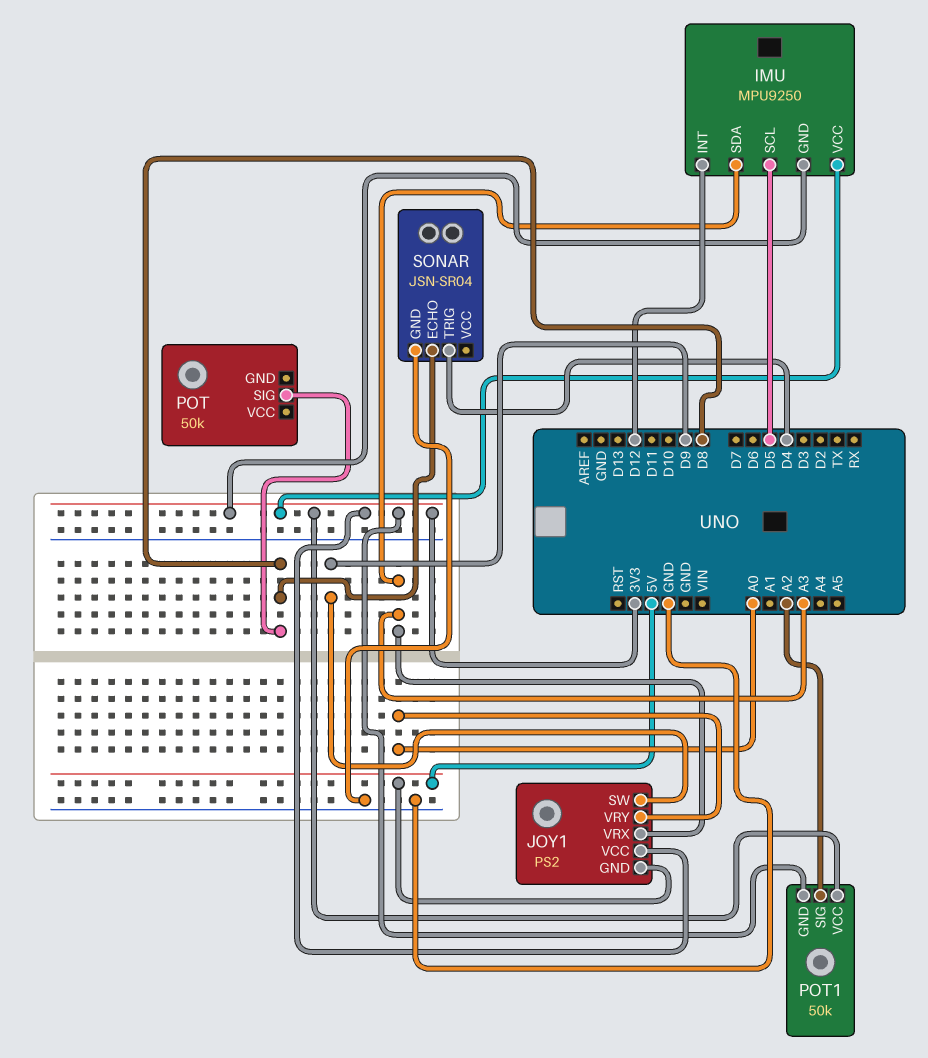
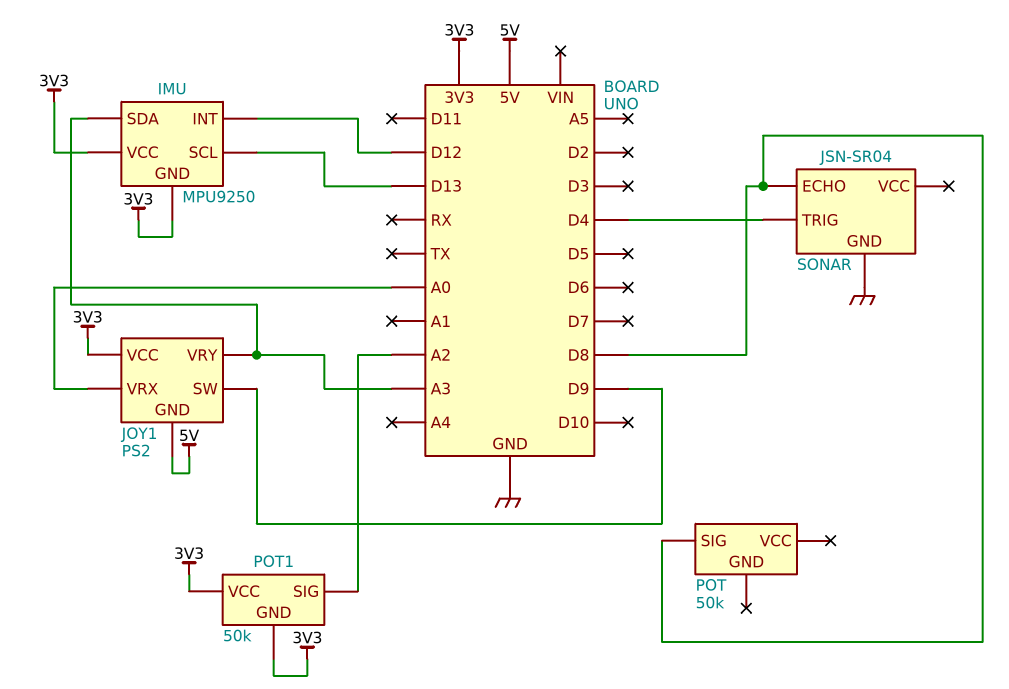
IMU pin SCL: D5 -> D13
JOY1 pin VRX: A3 -> A0
JOY1 pin VRY: A0 -> A3

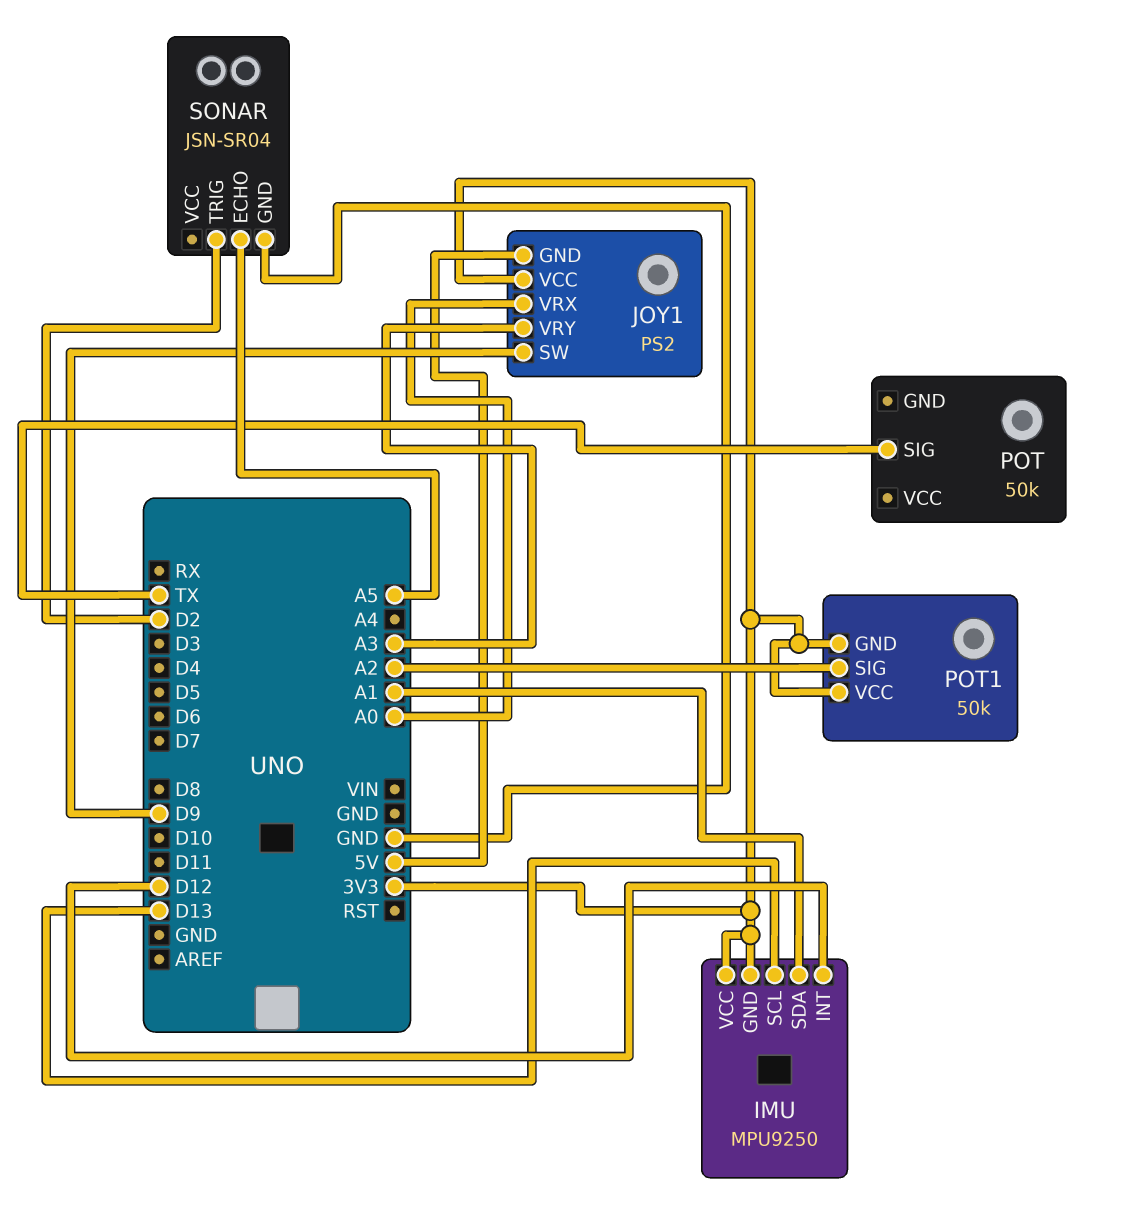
IMU pin SDA: A3 -> A1
POT pin SIG: D8 -> TX
SONAR pin ECHO: D8 -> A5
SONAR pin TRIG: D4 -> D2

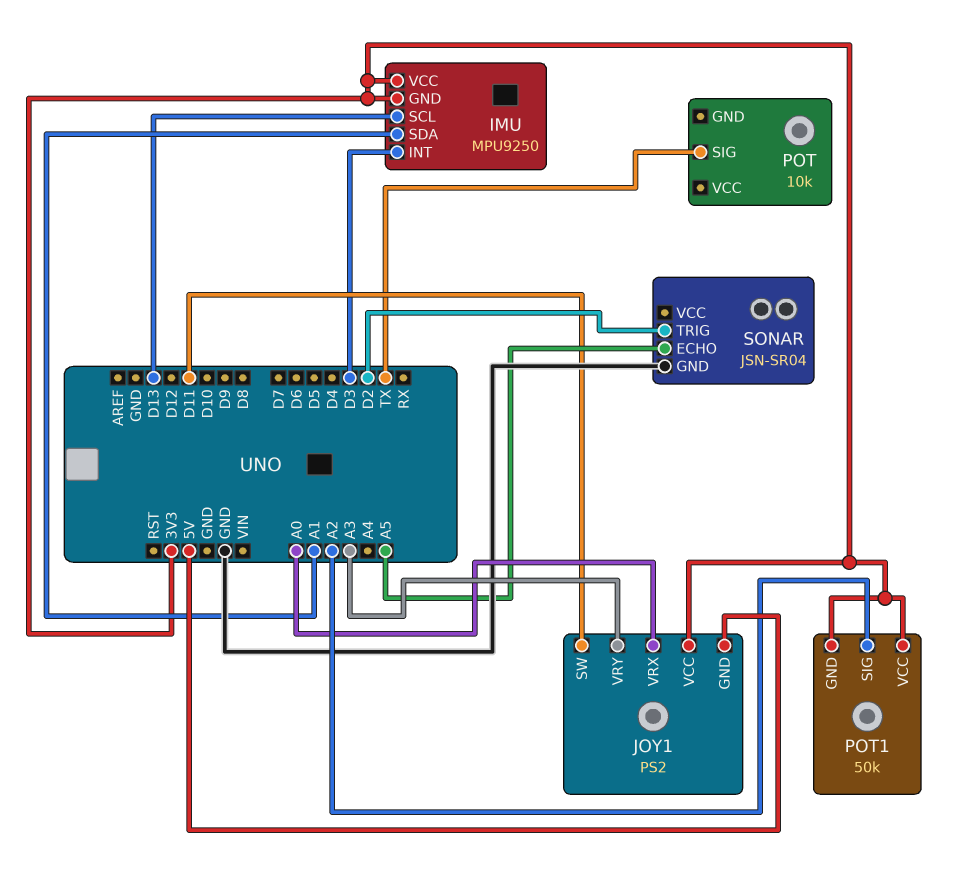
IMU pin INT: D12 -> D3
JOY1 pin SW: D9 -> D11
POT: 50k -> 10k

